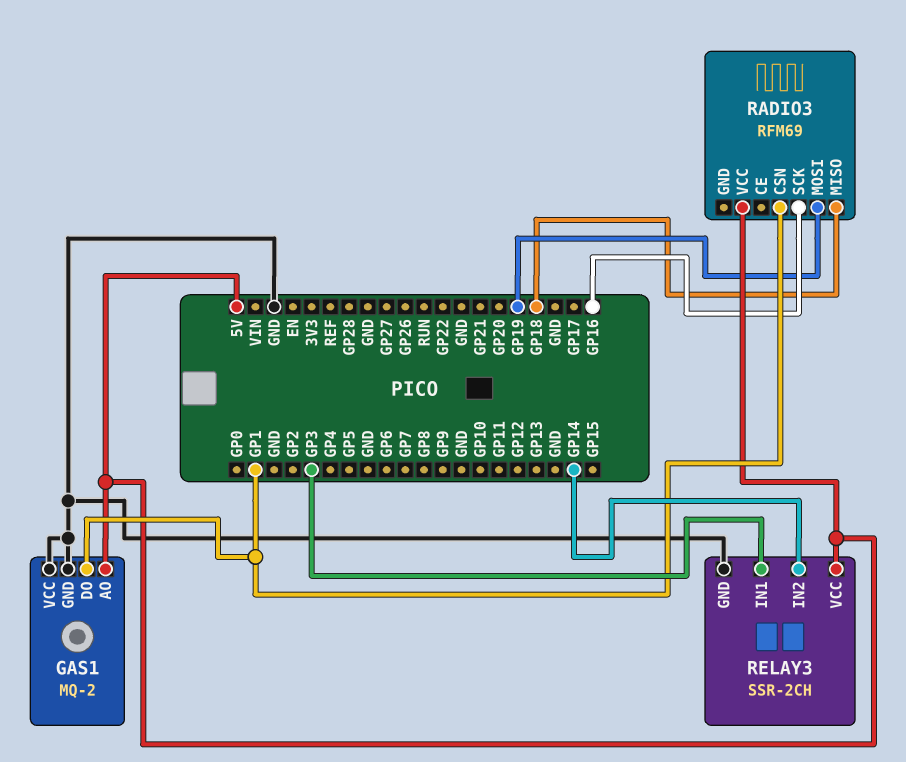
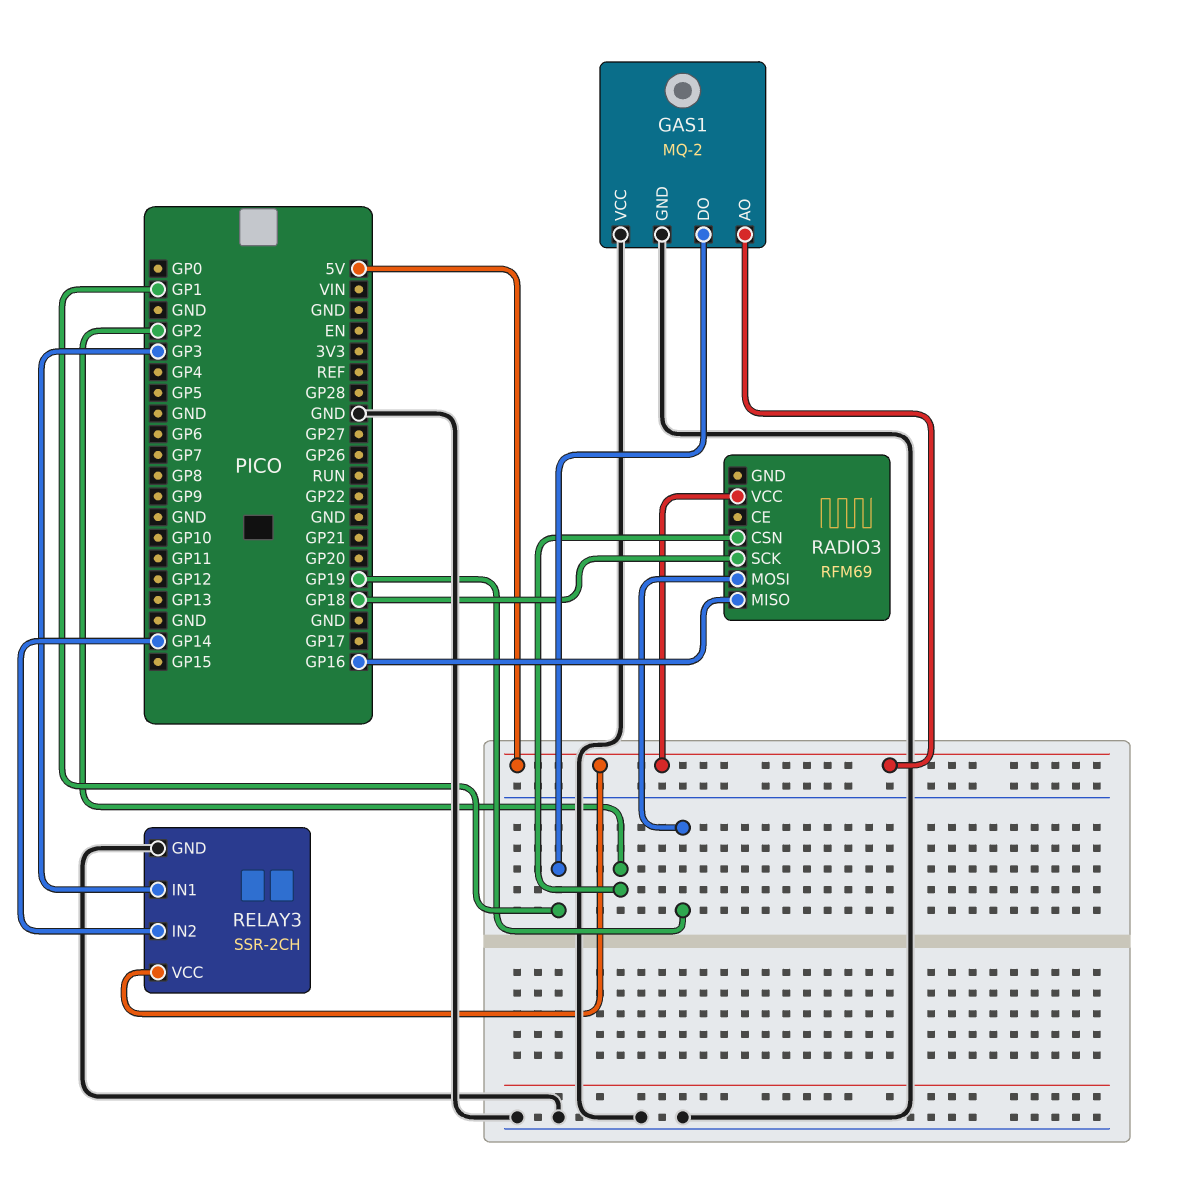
RADIO3 pin CSN: GP1 -> GP2
RADIO3 pin MISO: GP18 -> GP16
RADIO3 pin SCK: GP16 -> GP18

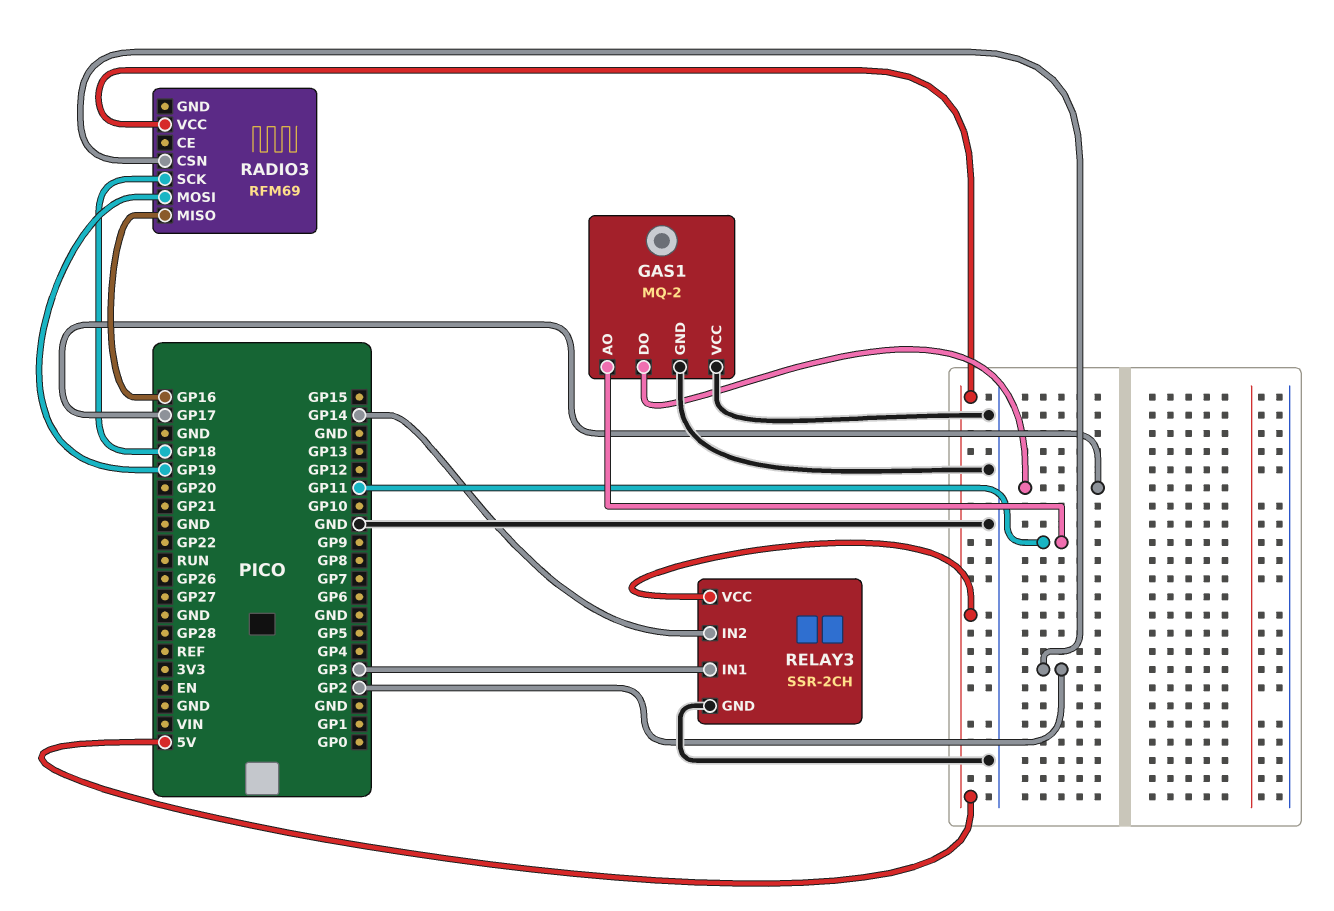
GAS1 pin AO: 5V -> GP11
GAS1 pin DO: GP1 -> GP17

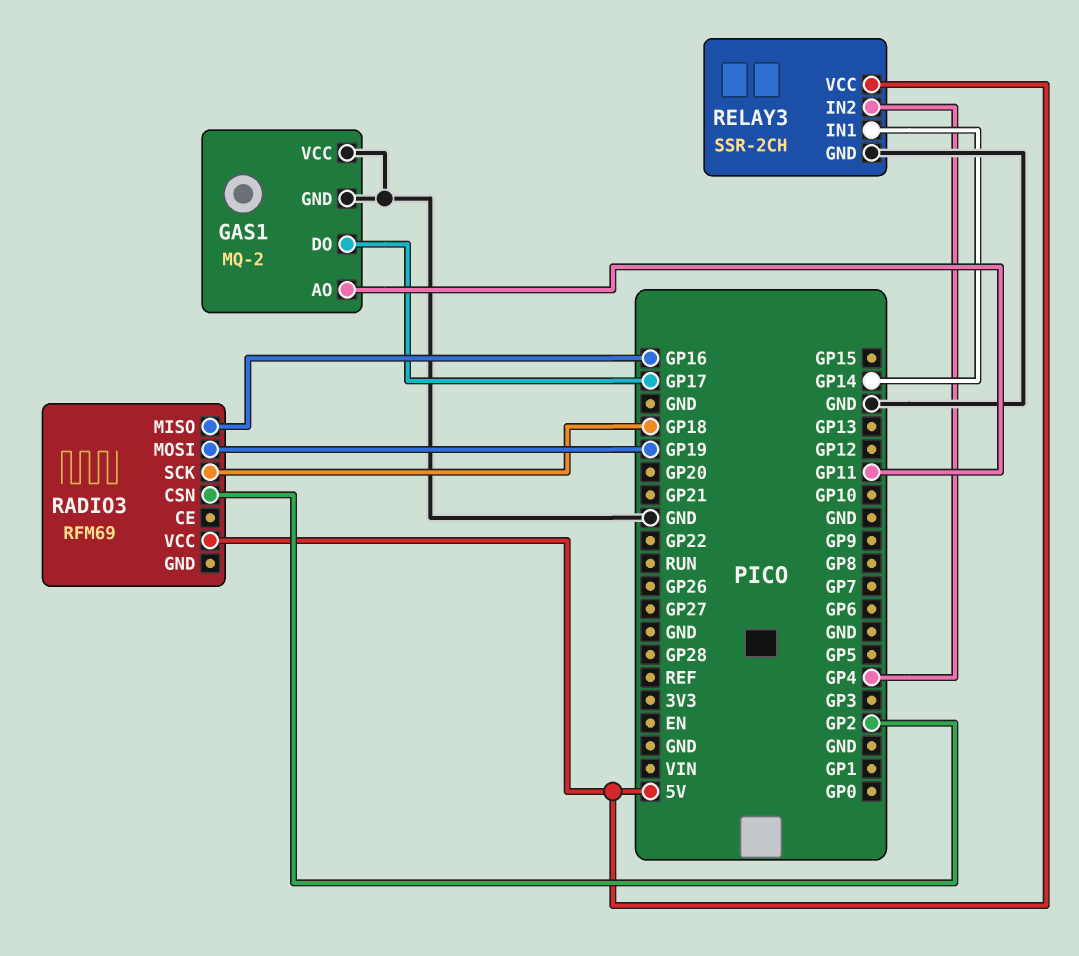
RELAY3 pin IN1: GP3 -> GP14
RELAY3 pin IN2: GP14 -> GP4

